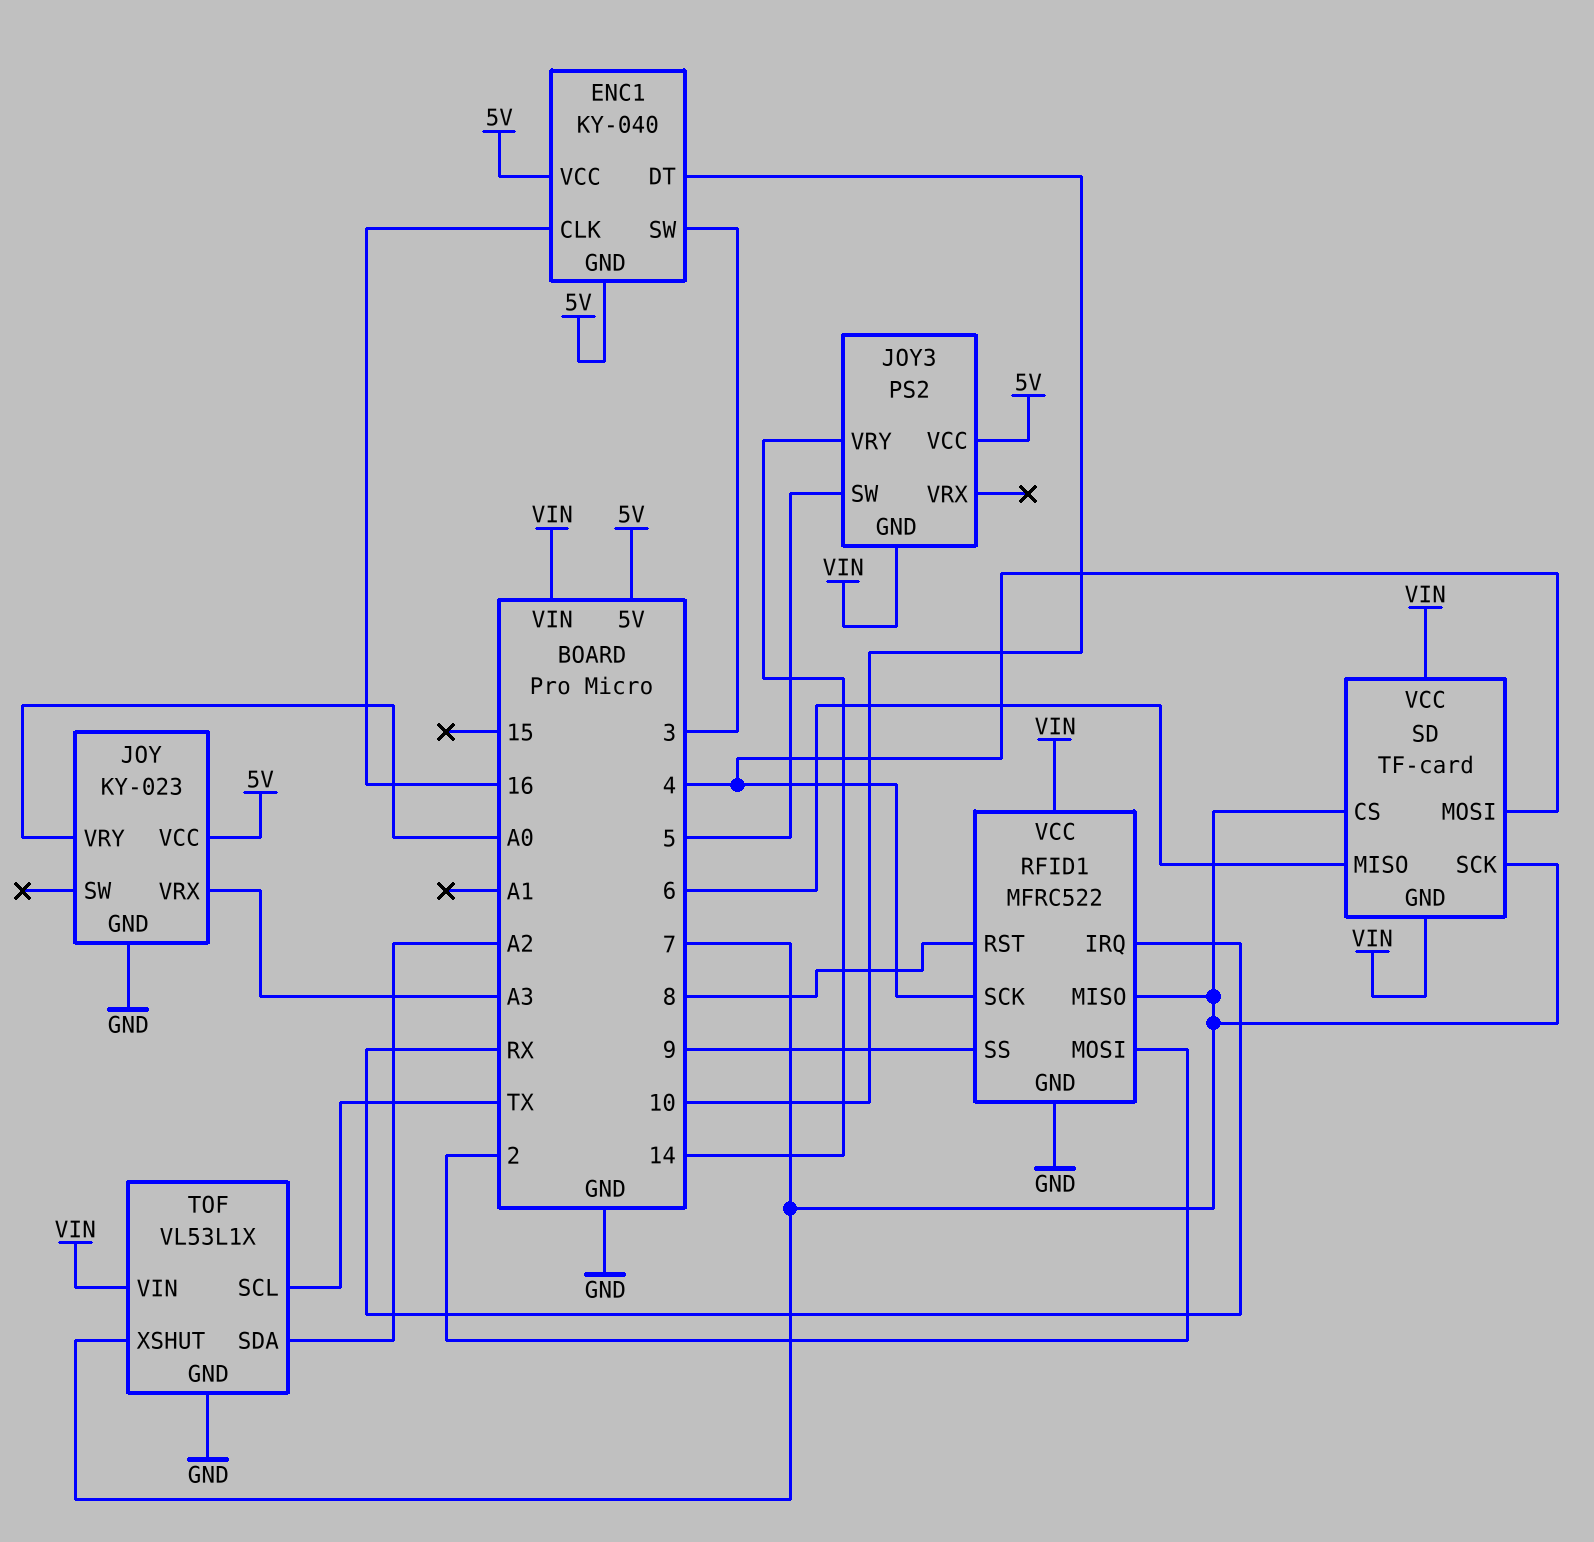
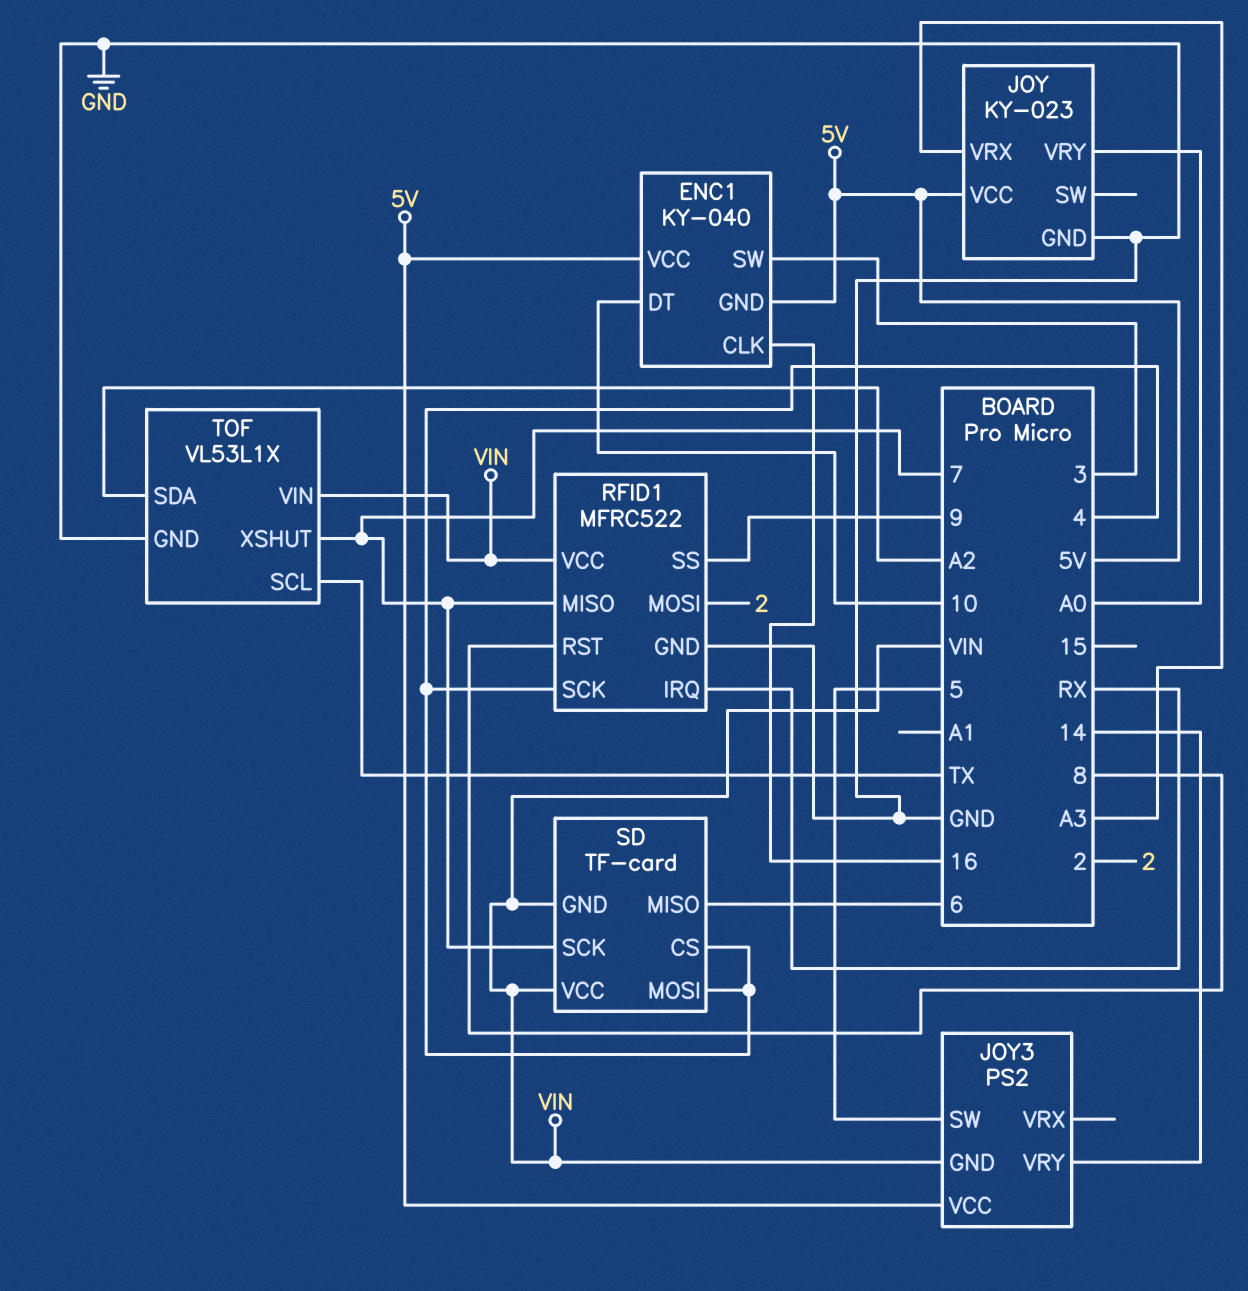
SD pin CS: 7 -> 4

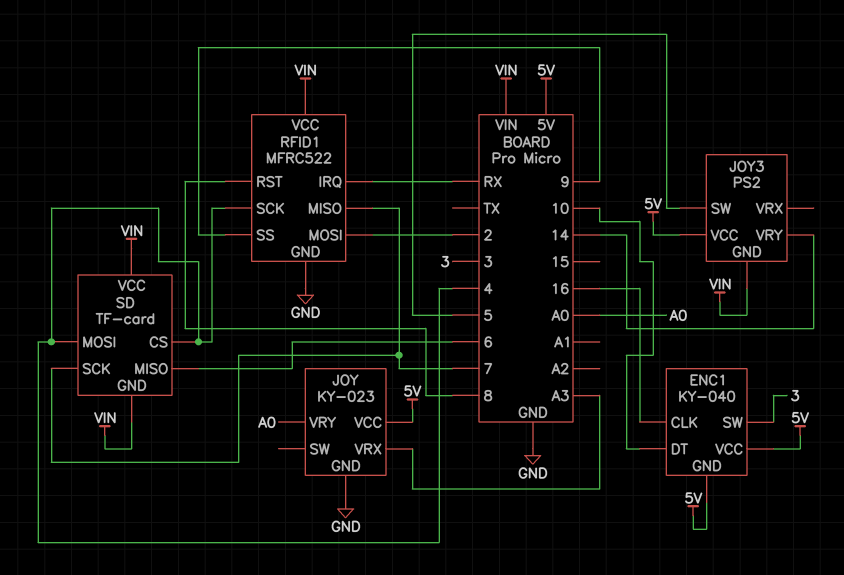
TOF: VL53L1X -> none
TOF pin GND: GND -> none
TOF pin SCL: TX -> none
TOF pin SDA: A2 -> none
TOF pin VIN: VIN -> none
TOF pin XSHUT: 7 -> none

